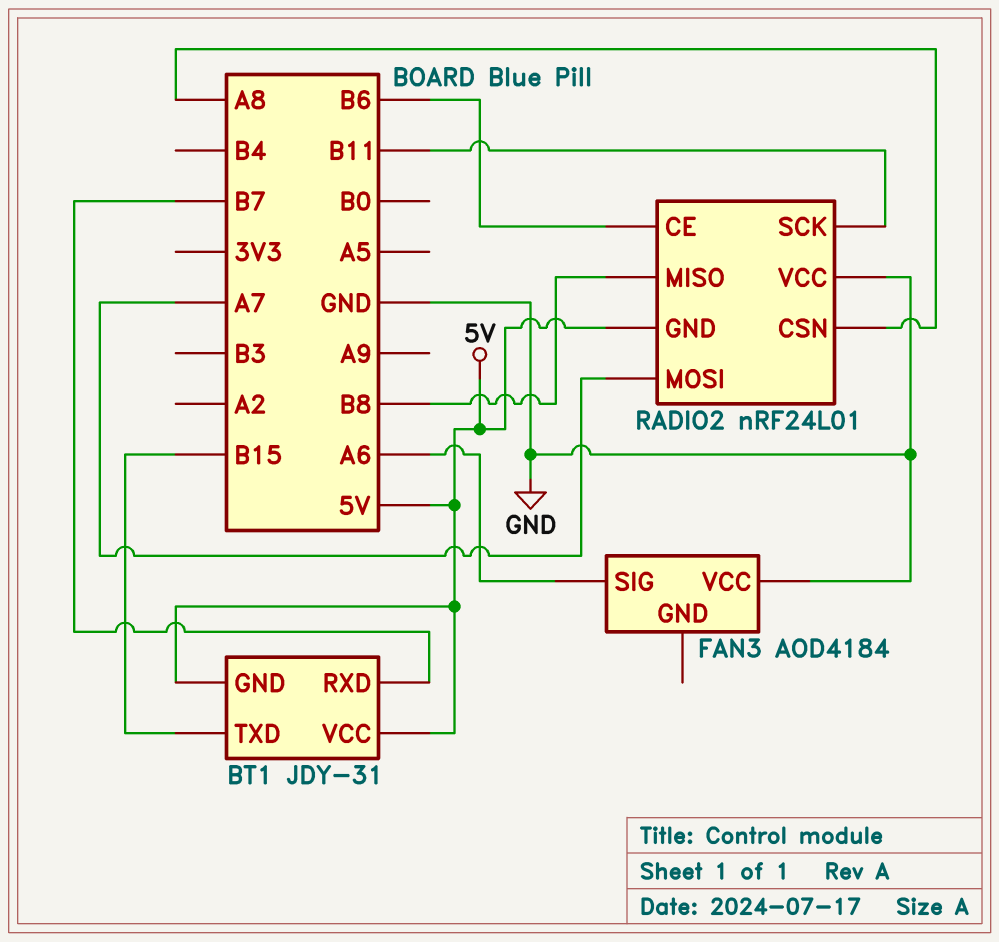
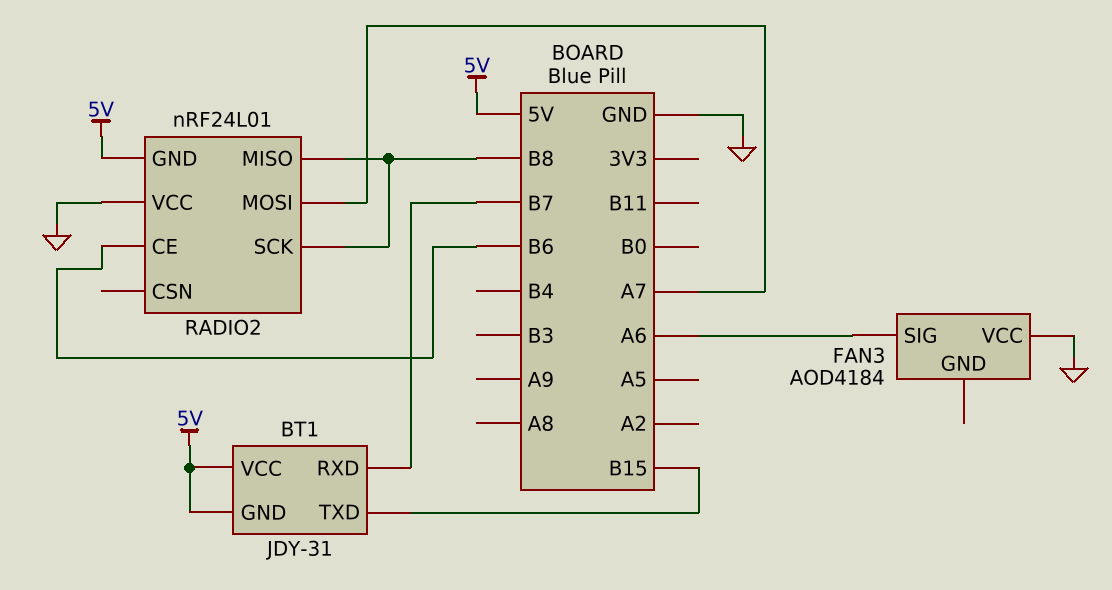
RADIO2 pin CSN: A8 -> none
RADIO2 pin SCK: B11 -> B8

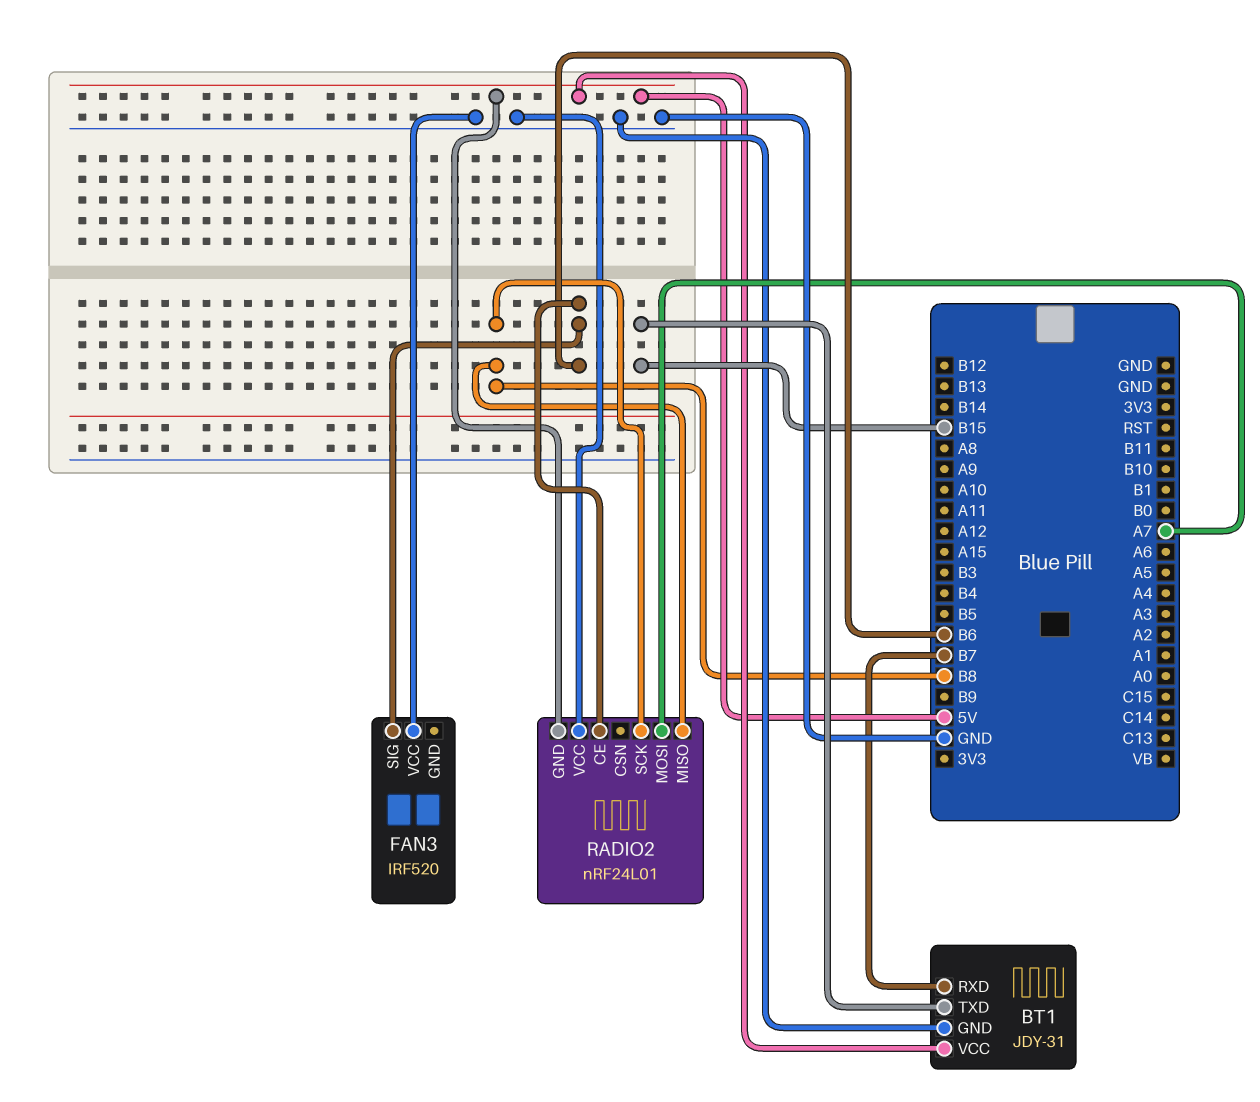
BT1 pin GND: 5V -> GND
FAN3: AOD4184 -> IRF520
FAN3 pin SIG: A6 -> B6

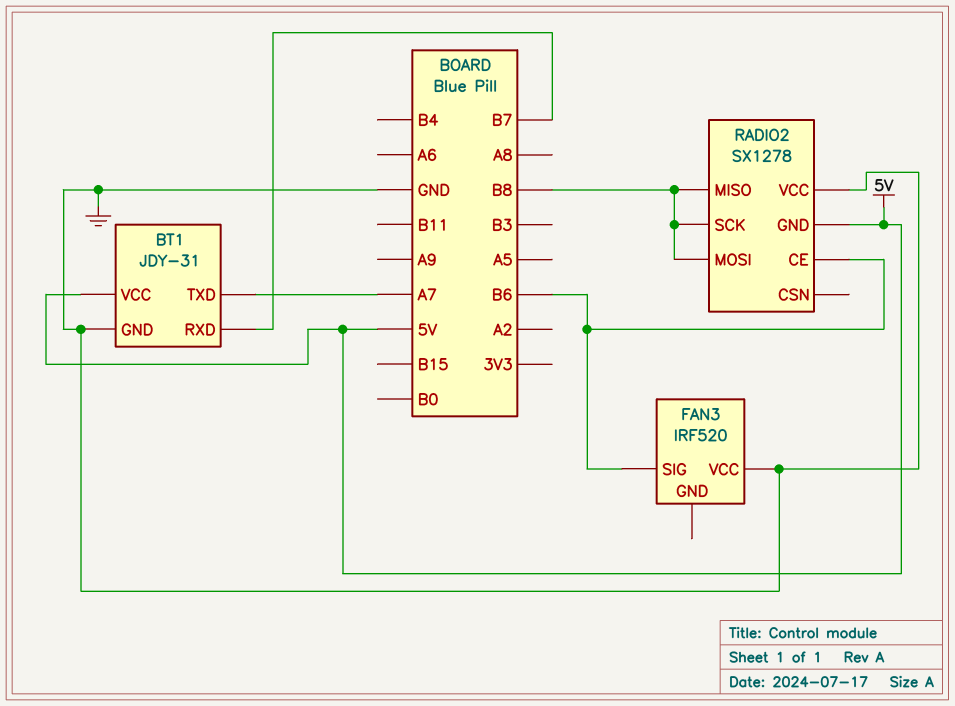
BT1 pin TXD: B15 -> A7
RADIO2: nRF24L01 -> SX1278
RADIO2 pin MOSI: A7 -> B8

